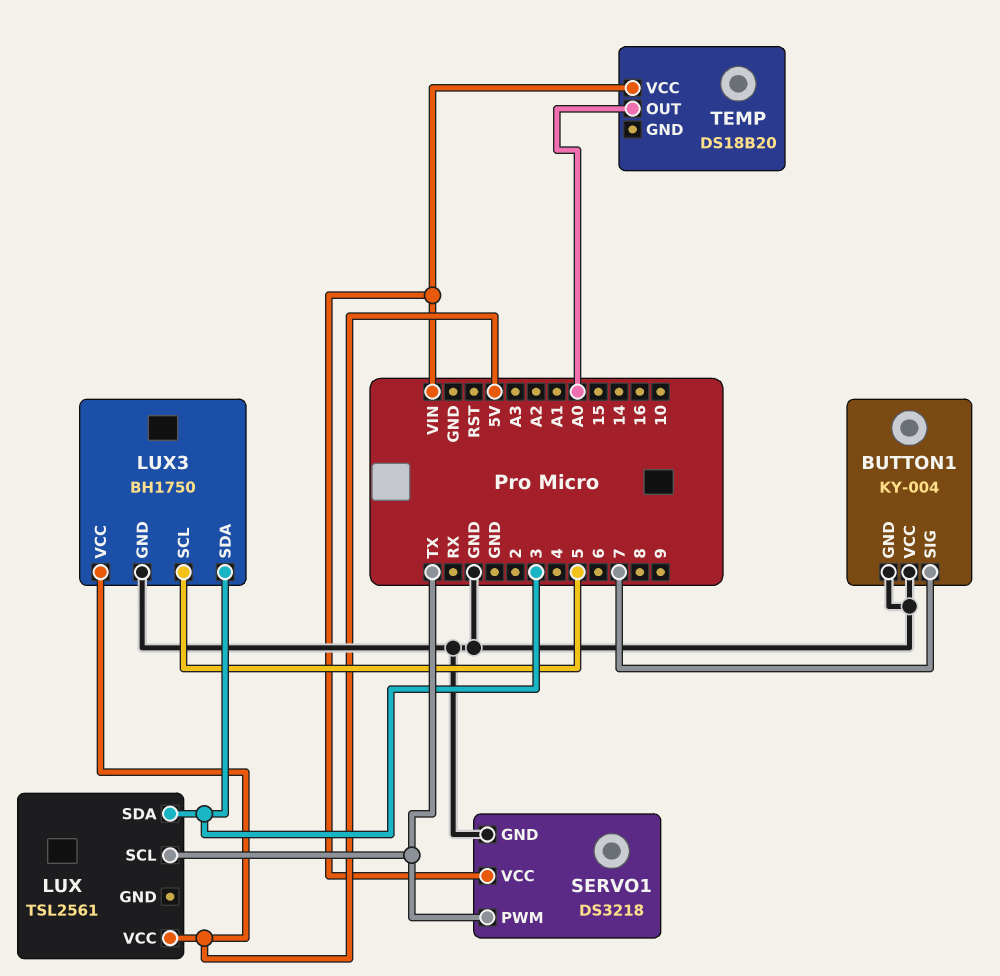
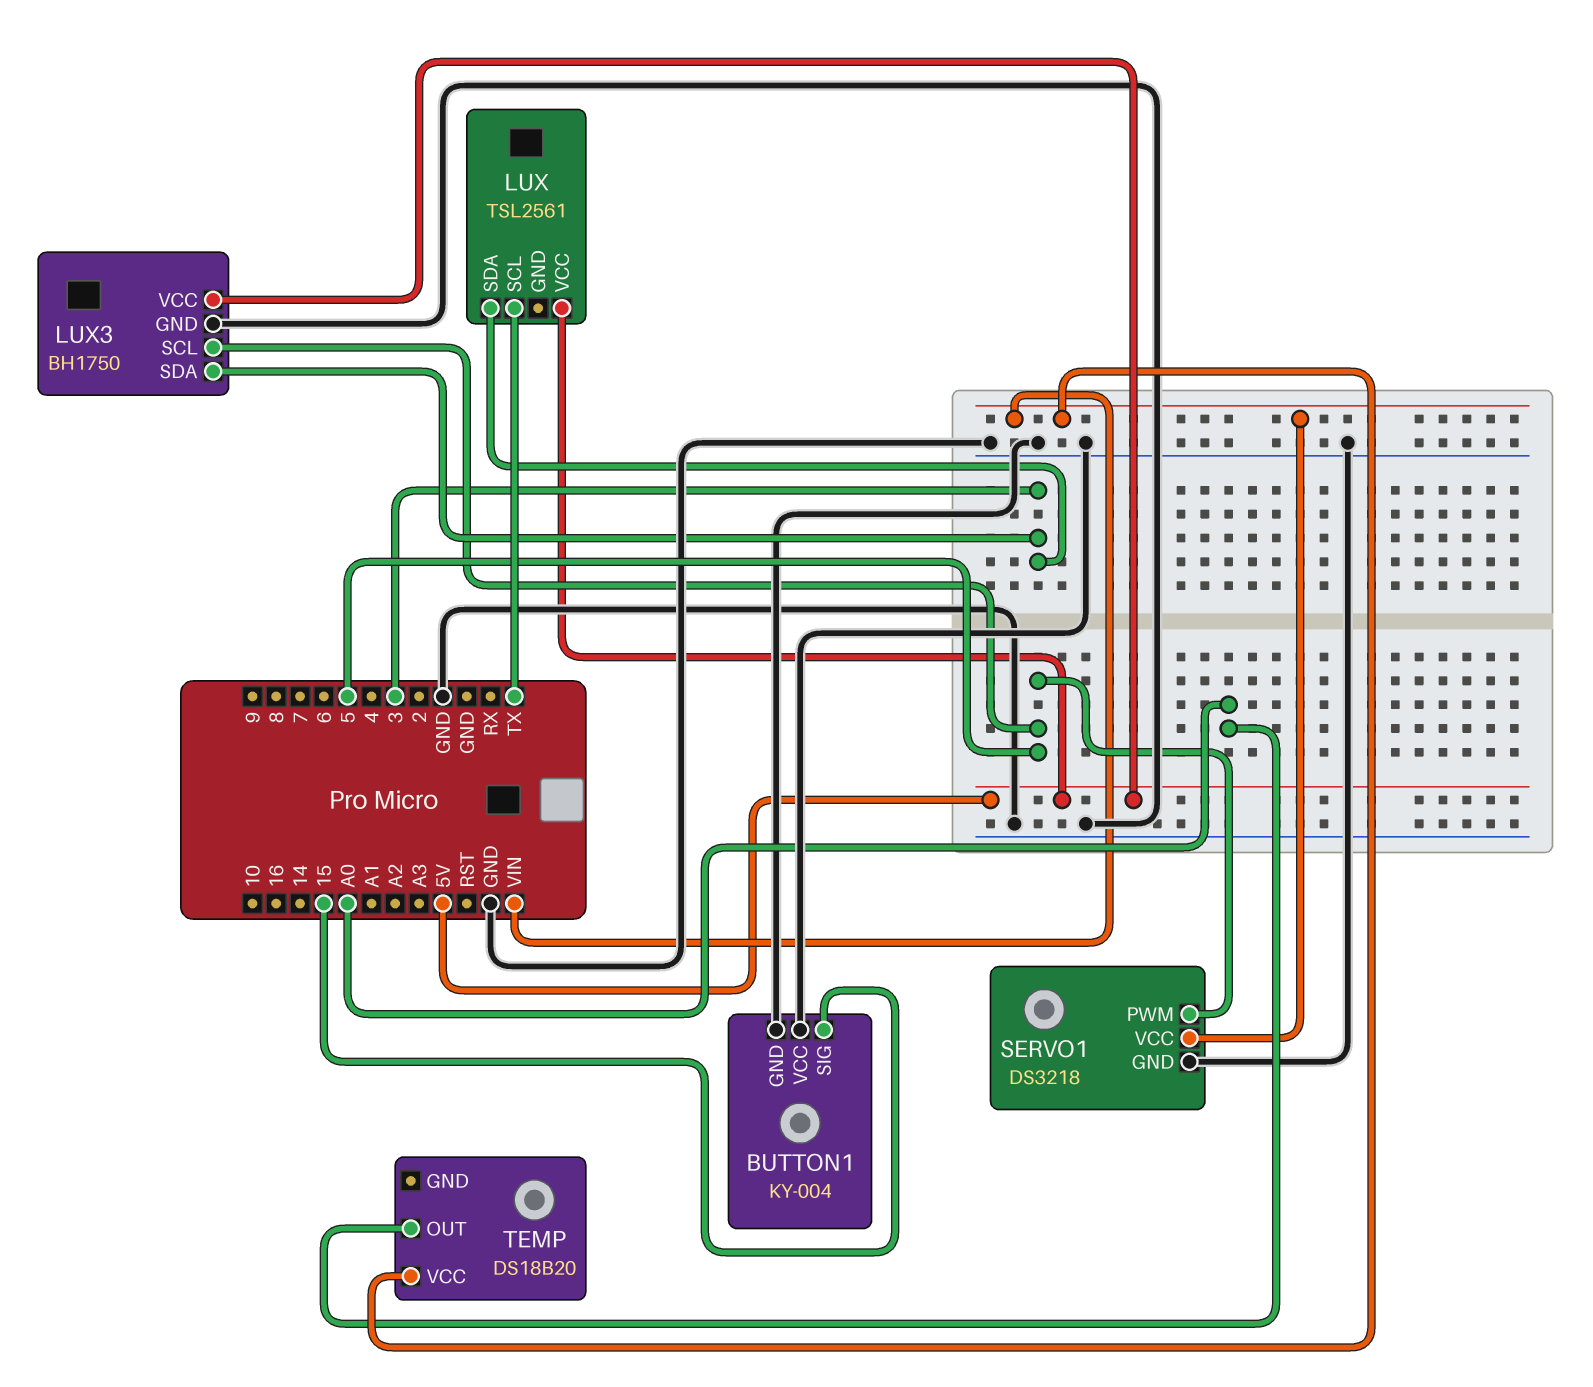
BUTTON1 pin SIG: 7 -> 15
SERVO1 pin PWM: TX -> 5

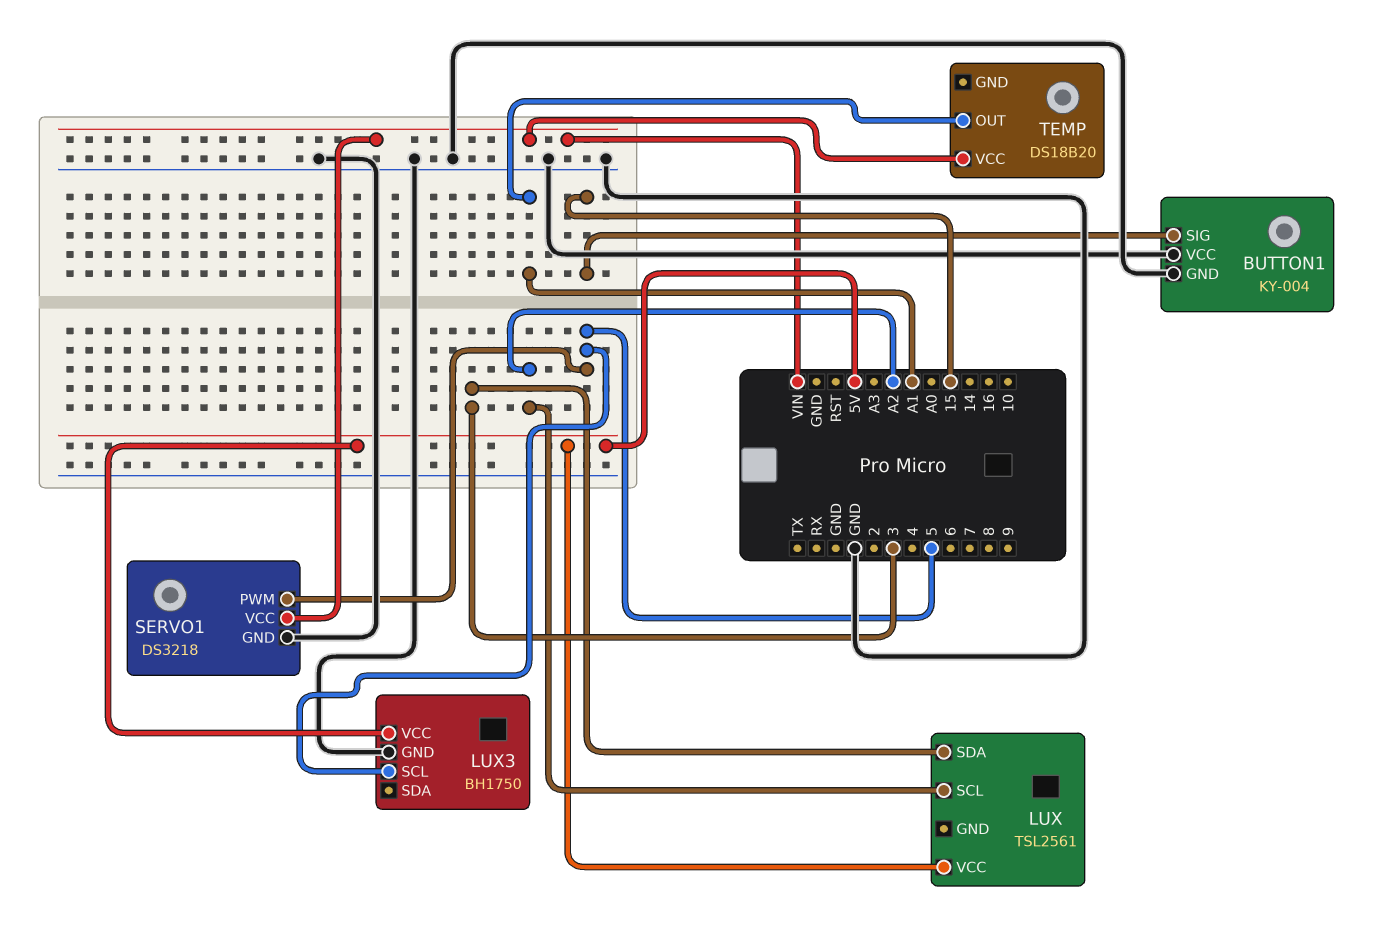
LUX pin SCL: TX -> A2
LUX3 pin SDA: 3 -> none
TEMP pin OUT: A0 -> A1

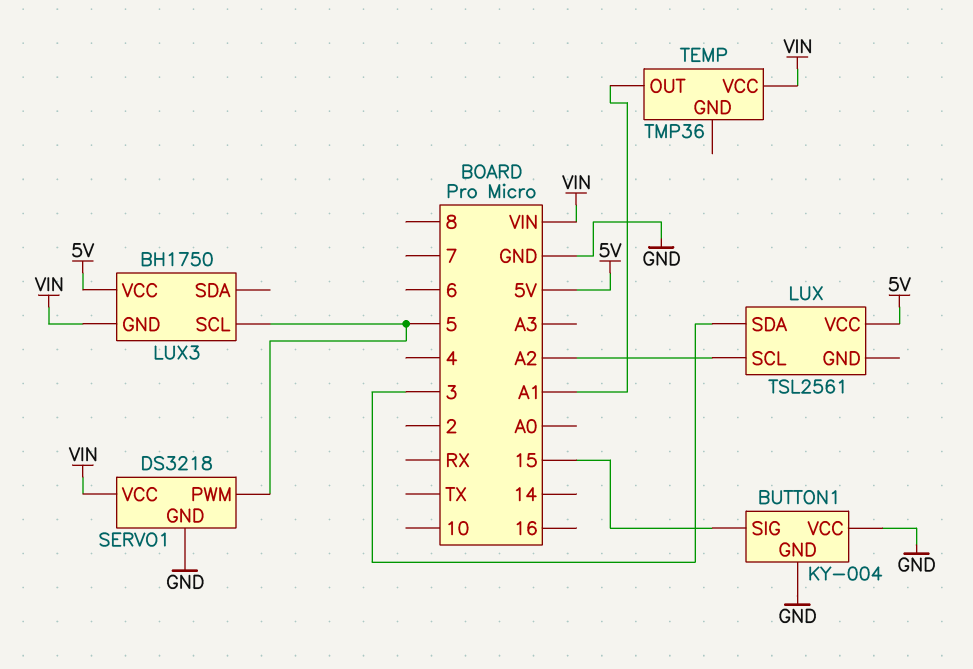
LUX3 pin GND: GND -> VIN
TEMP: DS18B20 -> TMP36

